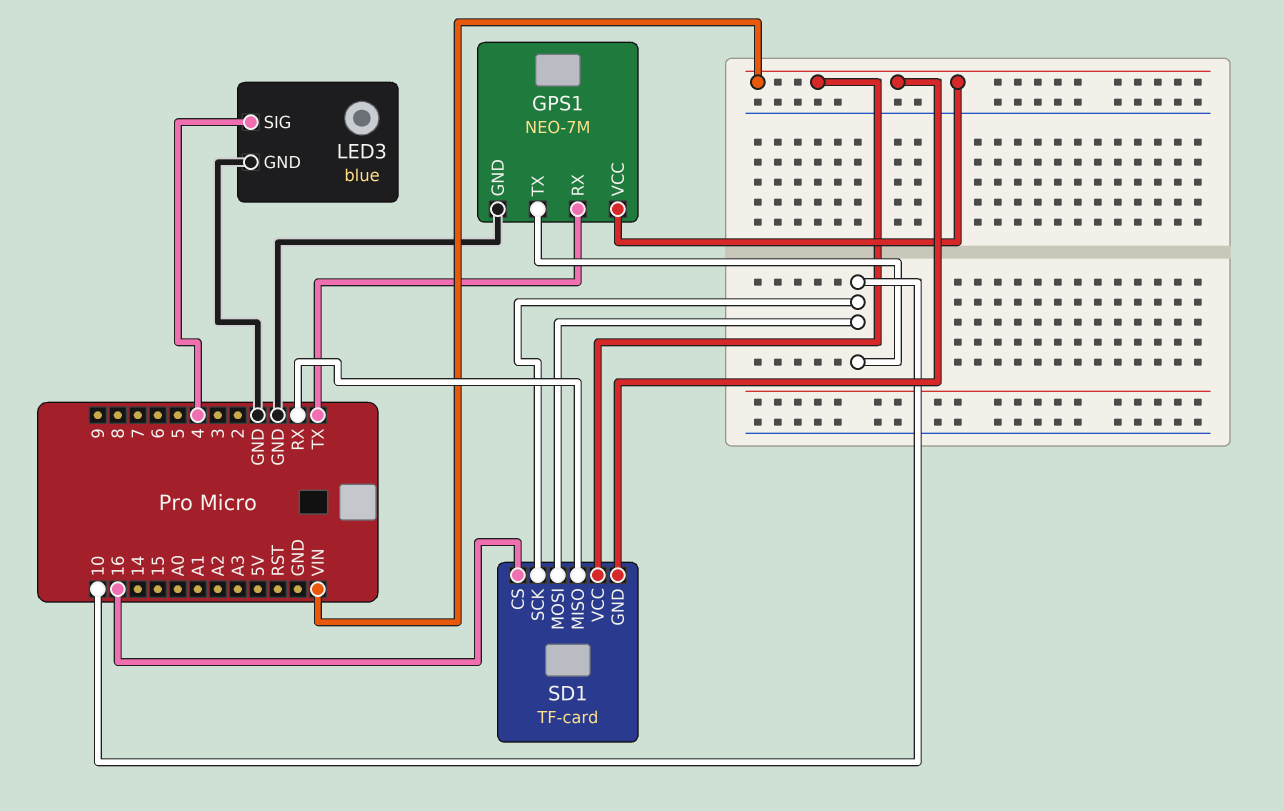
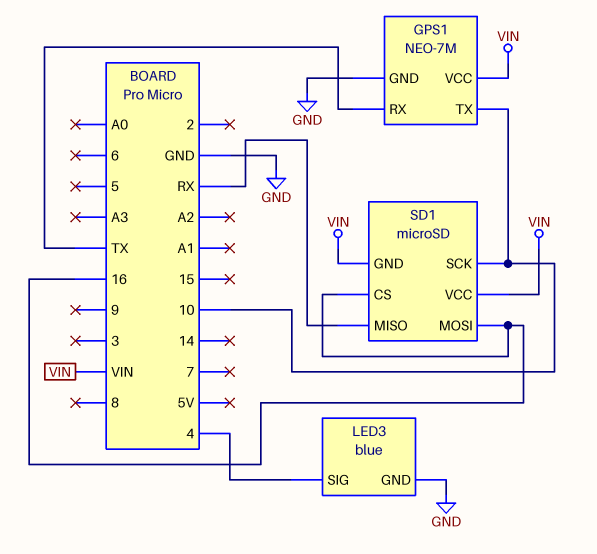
SD1: TF-card -> microSD
SD1 pin MOSI: 10 -> 16

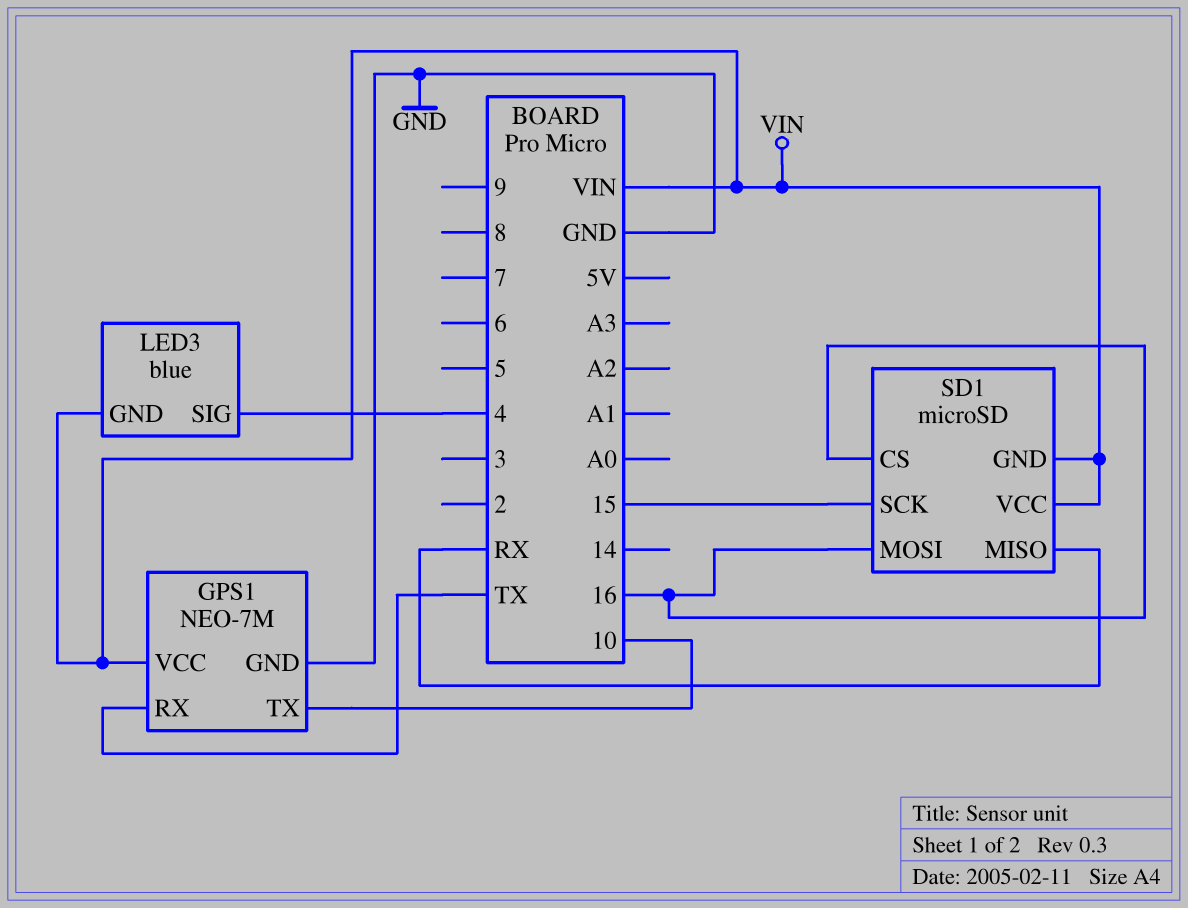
LED3 pin GND: GND -> VIN
SD1 pin SCK: 10 -> 15

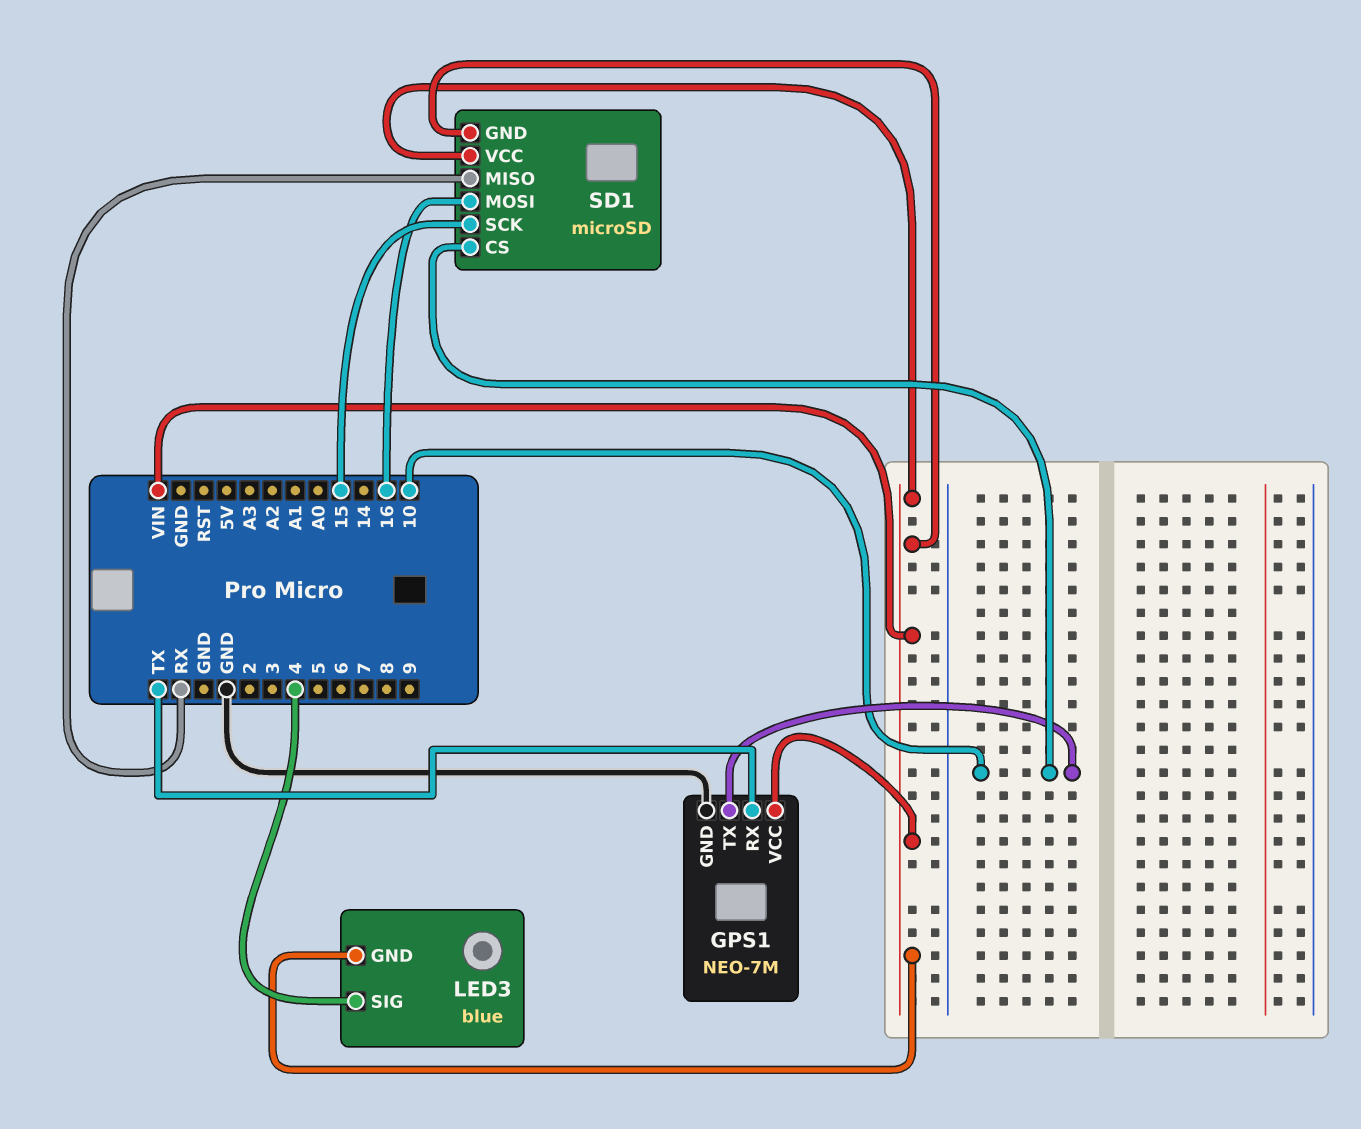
SD1 pin CS: 16 -> 10

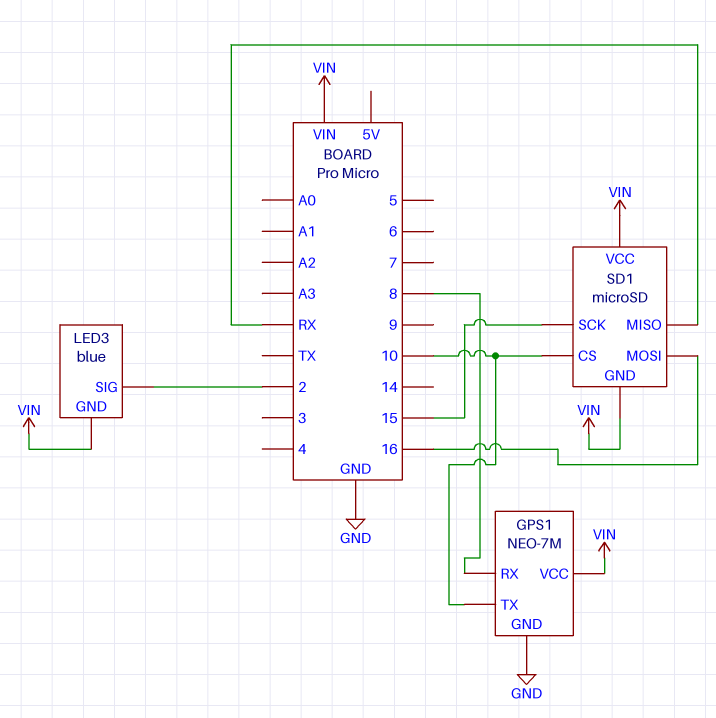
GPS1 pin RX: TX -> 8
LED3 pin SIG: 4 -> 2

